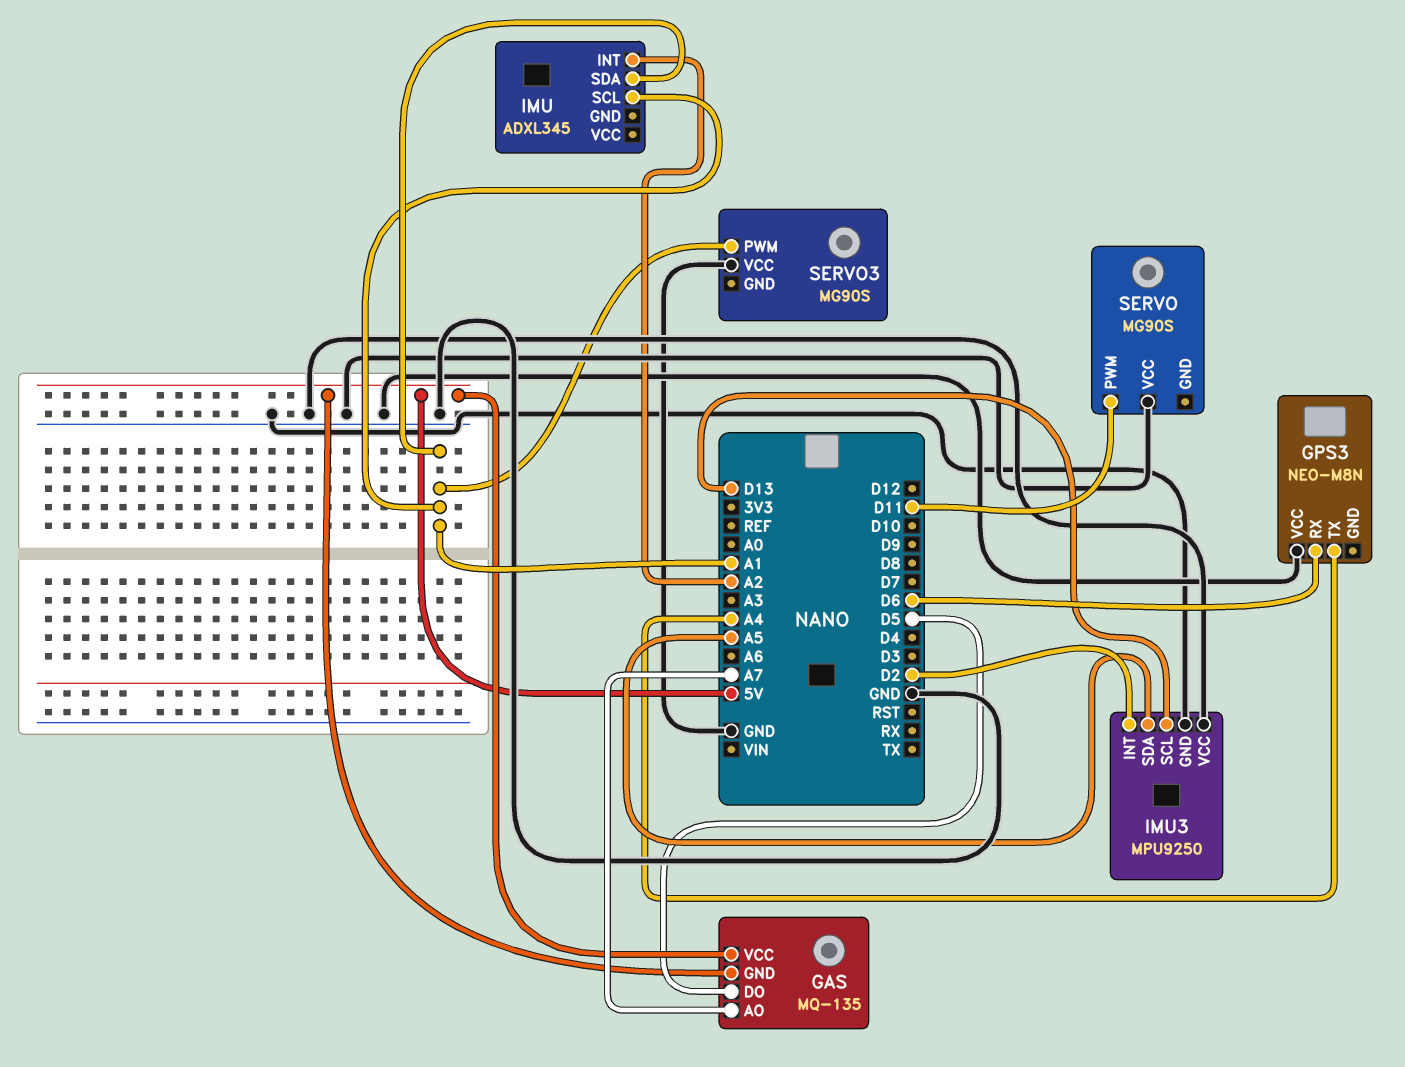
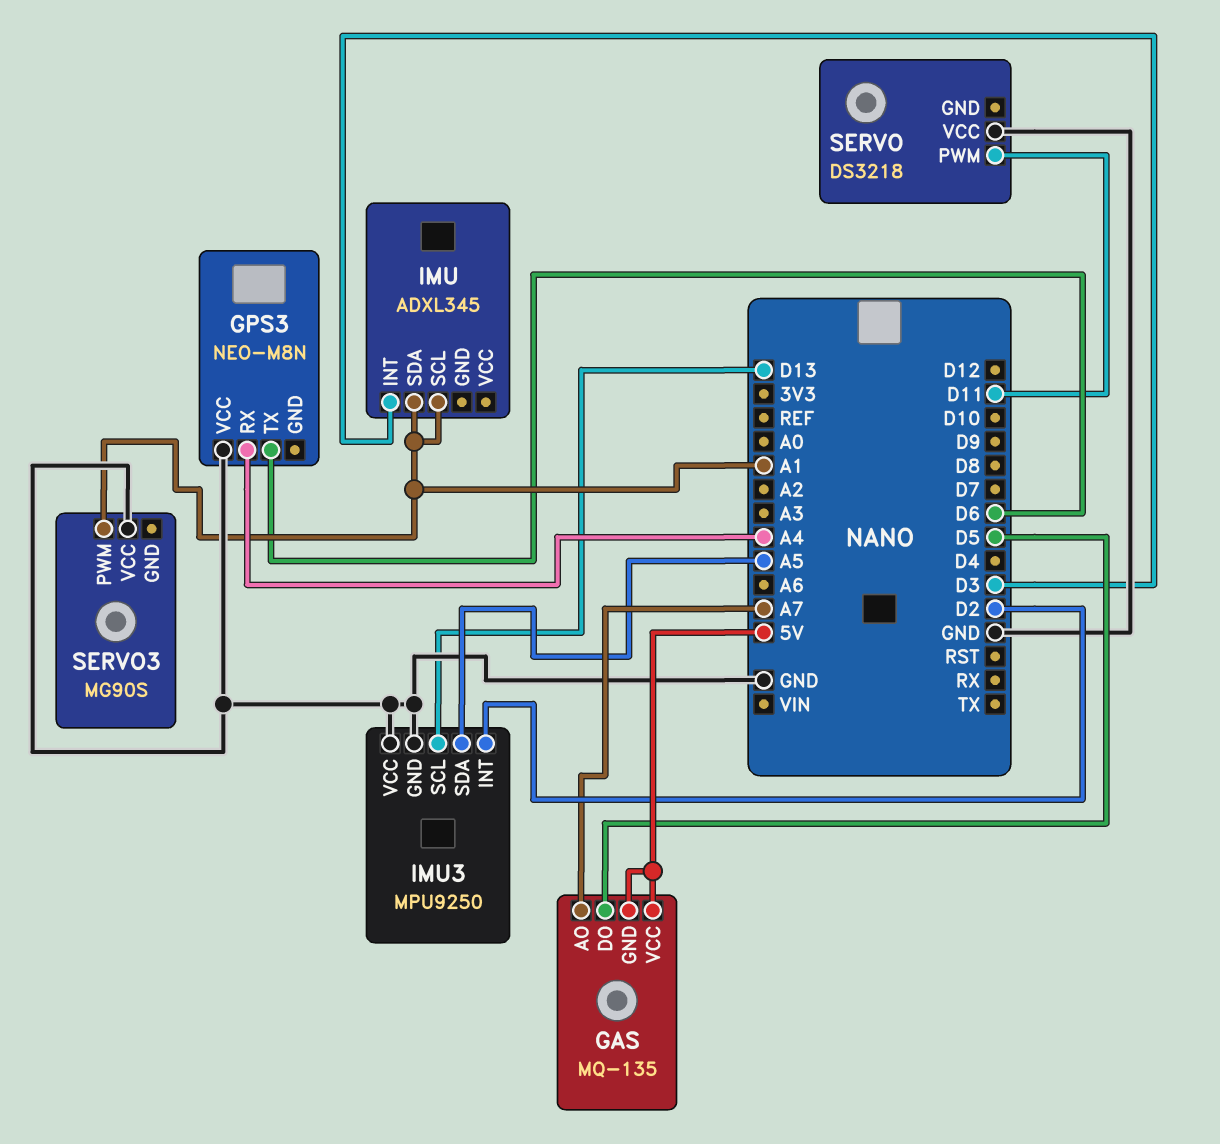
GPS3 pin RX: D6 -> A4
GPS3 pin TX: A4 -> D6
IMU pin INT: A2 -> D3
SERVO: MG90S -> DS3218

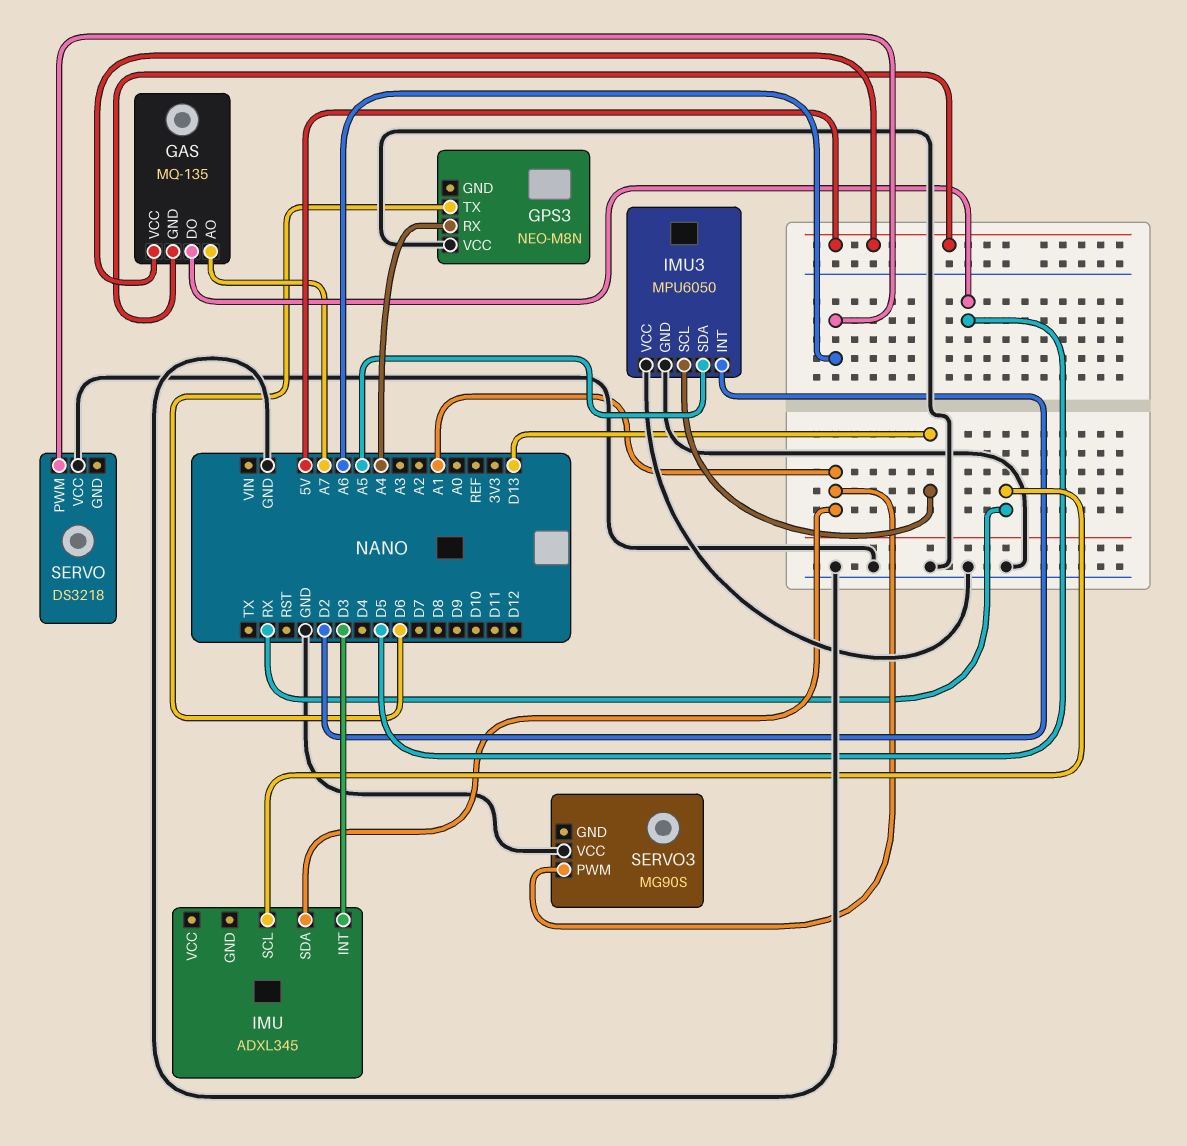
IMU pin SCL: A1 -> RX
IMU3: MPU9250 -> MPU6050
SERVO pin PWM: D11 -> A6

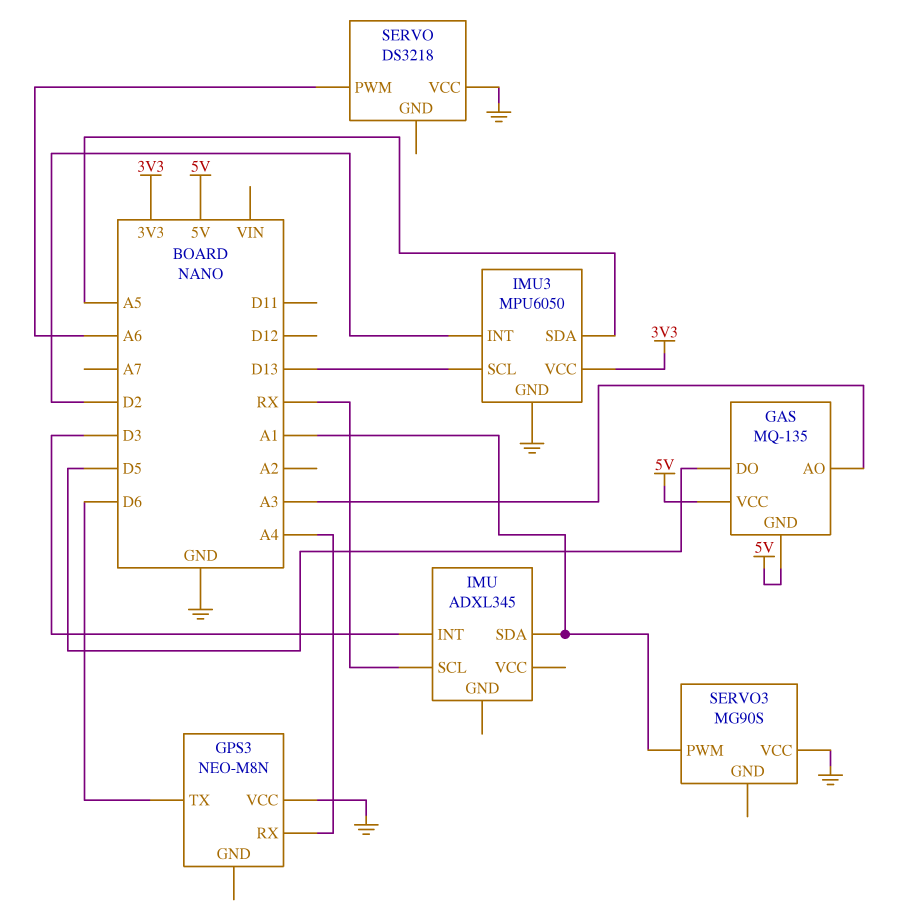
GAS pin AO: A7 -> A3
IMU3 pin VCC: GND -> 3V3

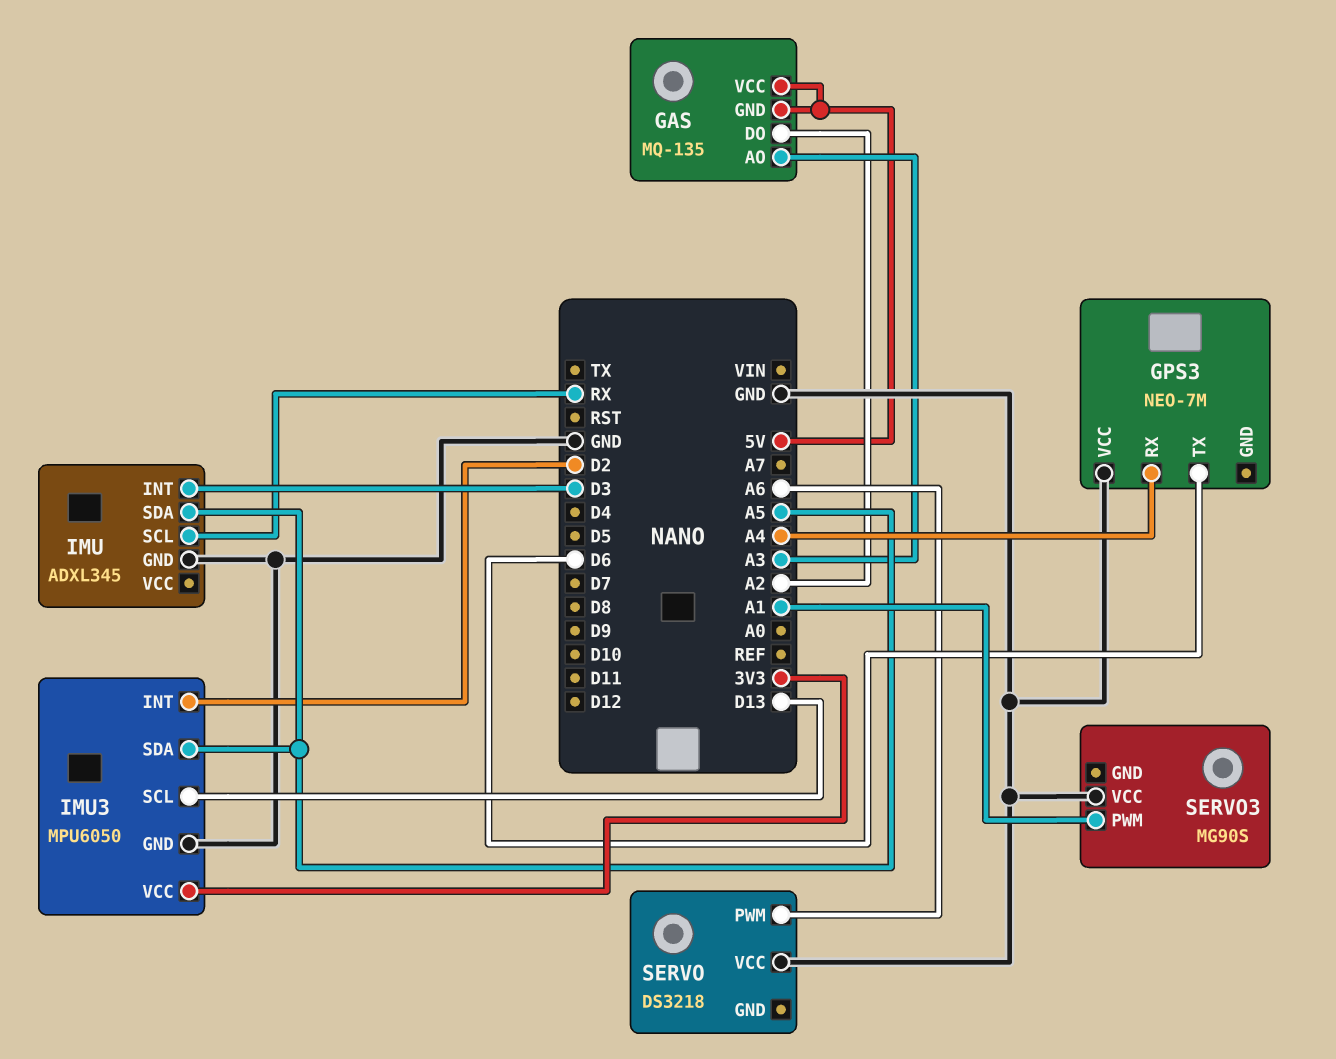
GAS pin DO: D5 -> A2
GPS3: NEO-M8N -> NEO-7M
IMU pin GND: none -> GND
IMU pin SDA: A1 -> A5

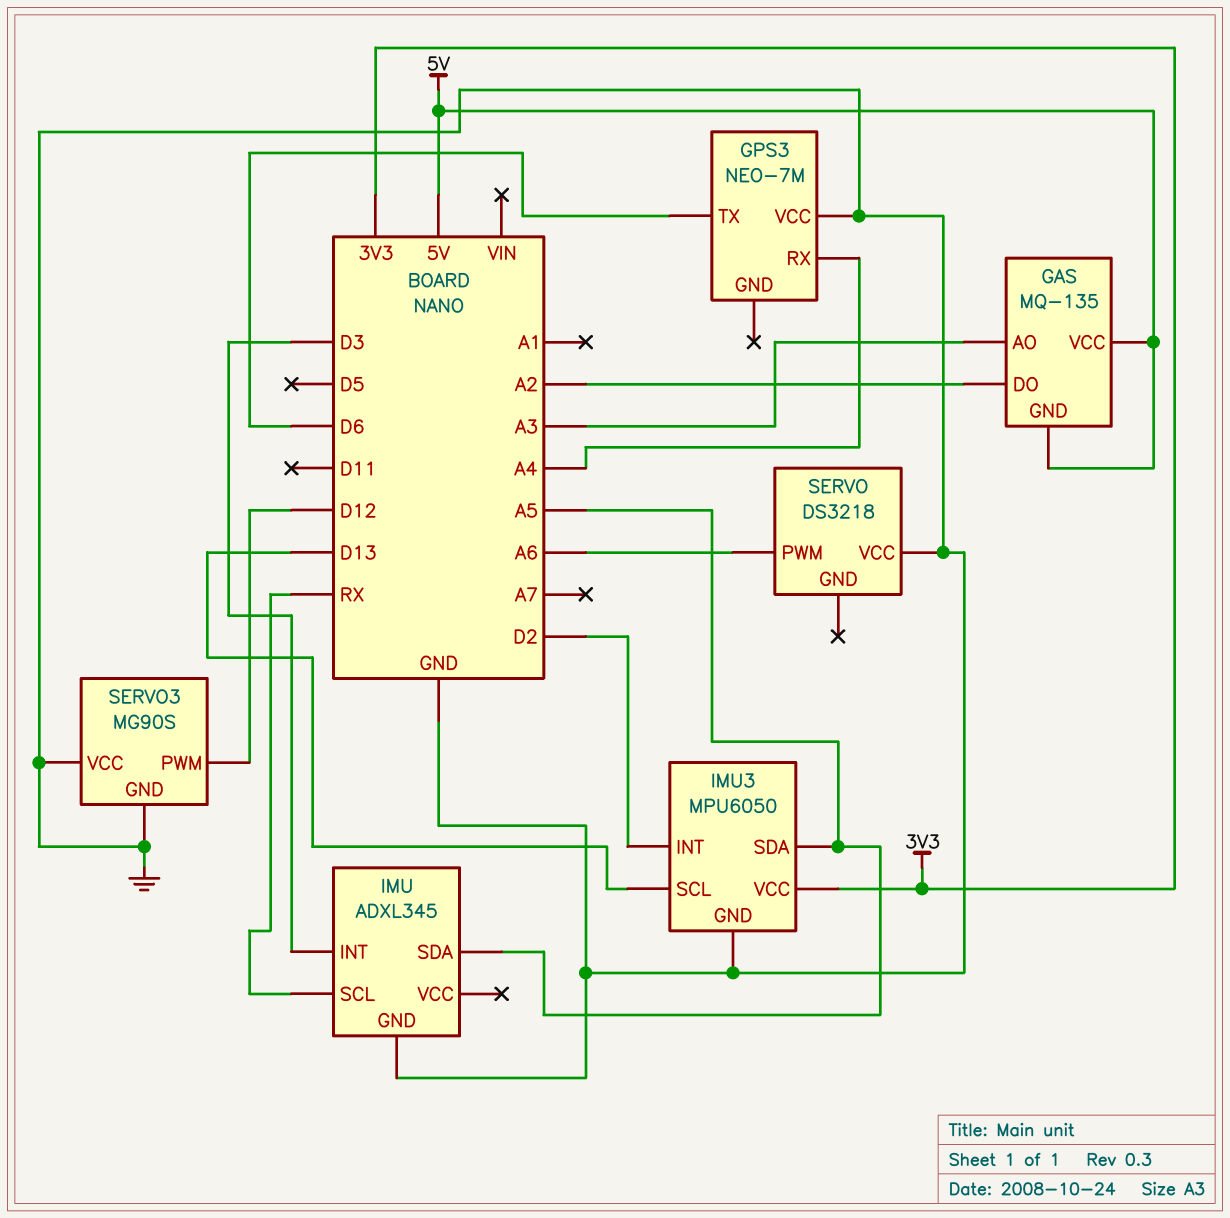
SERVO3 pin GND: none -> GND
SERVO3 pin PWM: A1 -> D12

